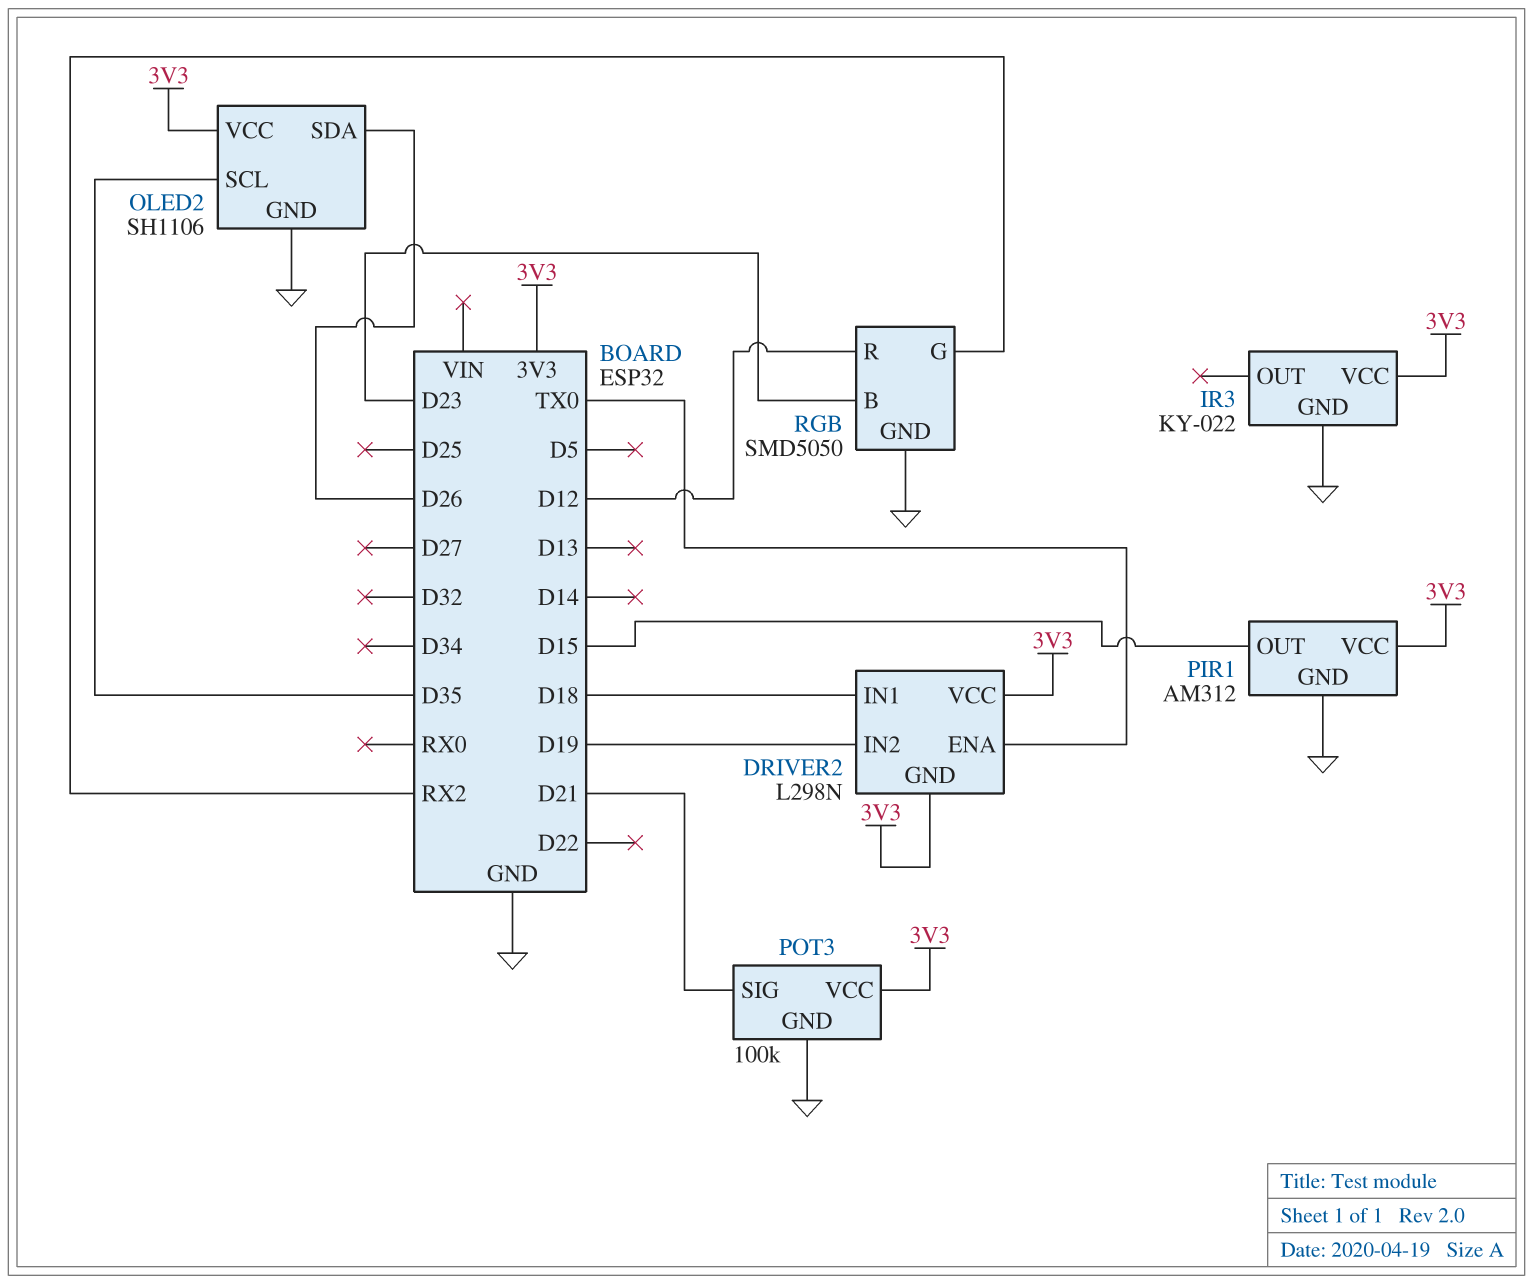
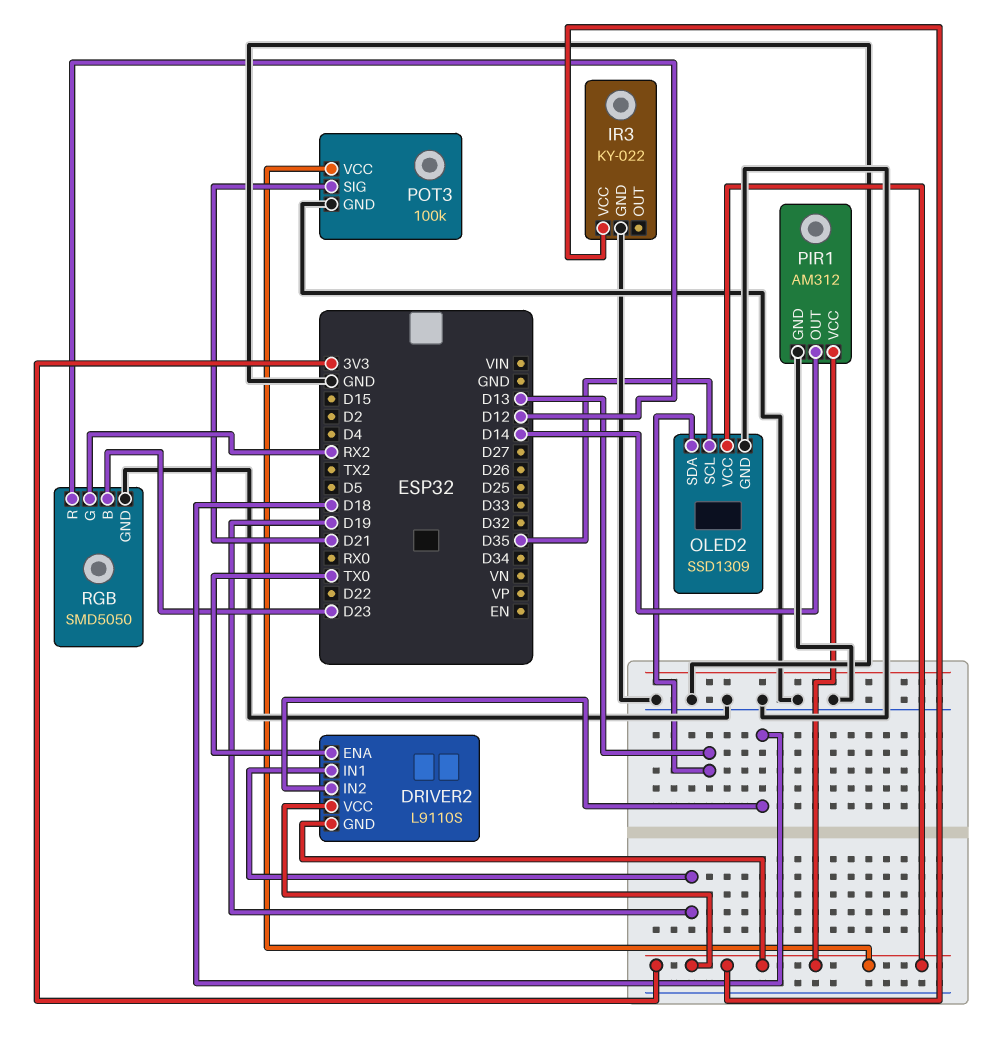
DRIVER2: L298N -> L9110S
DRIVER2 pin IN1: D18 -> D19
DRIVER2 pin IN2: D19 -> D18
OLED2: SH1106 -> SSD1309
OLED2 pin SDA: D26 -> D13
PIR1 pin OUT: D15 -> D14

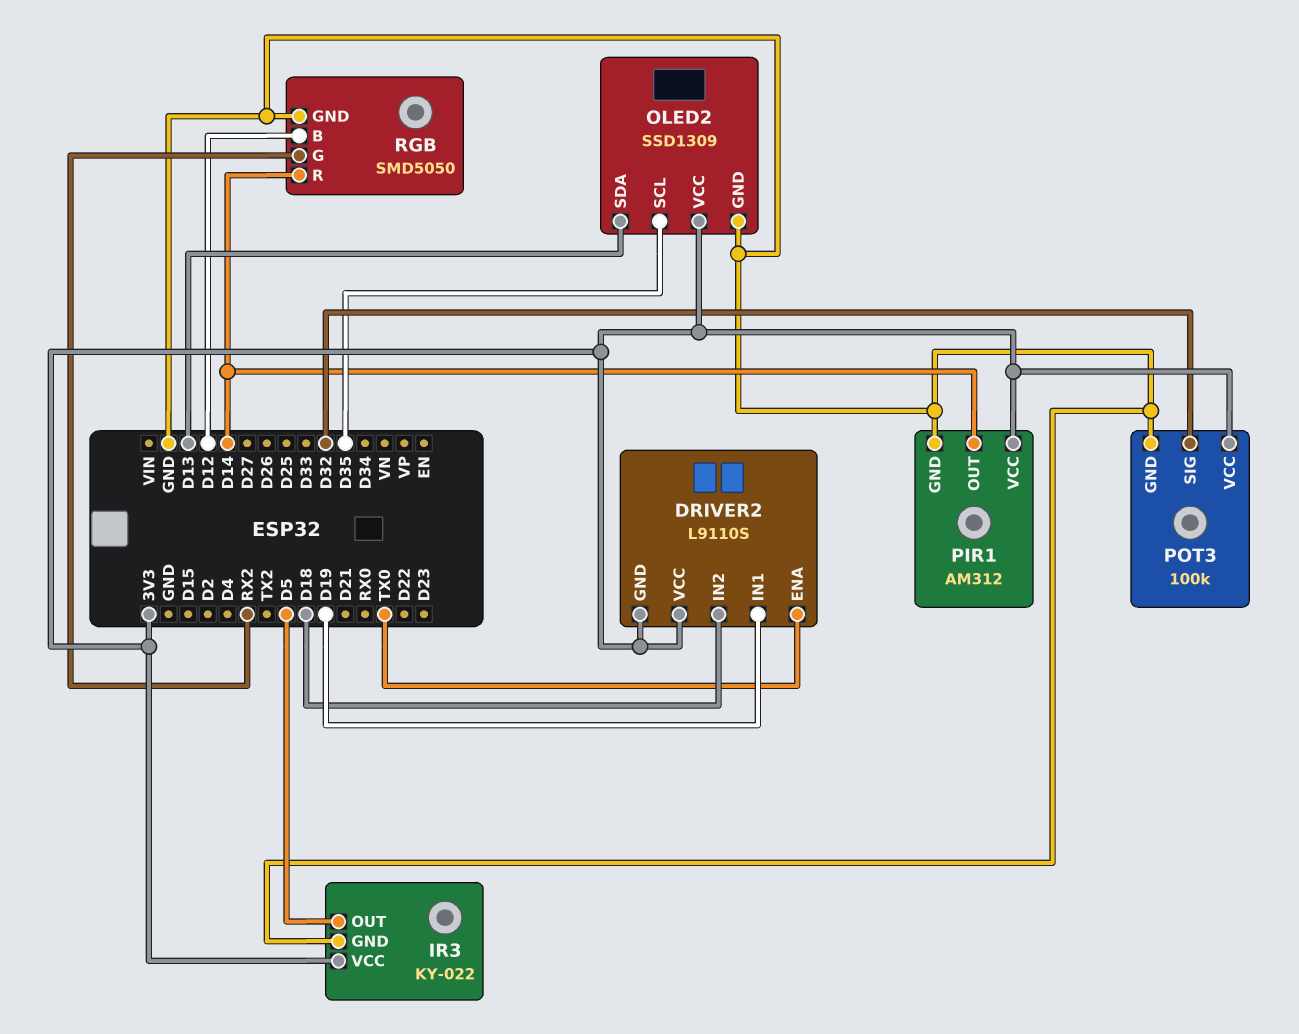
IR3 pin OUT: none -> D5
POT3 pin SIG: D21 -> D32
RGB pin B: D23 -> D12
RGB pin R: D12 -> D14

